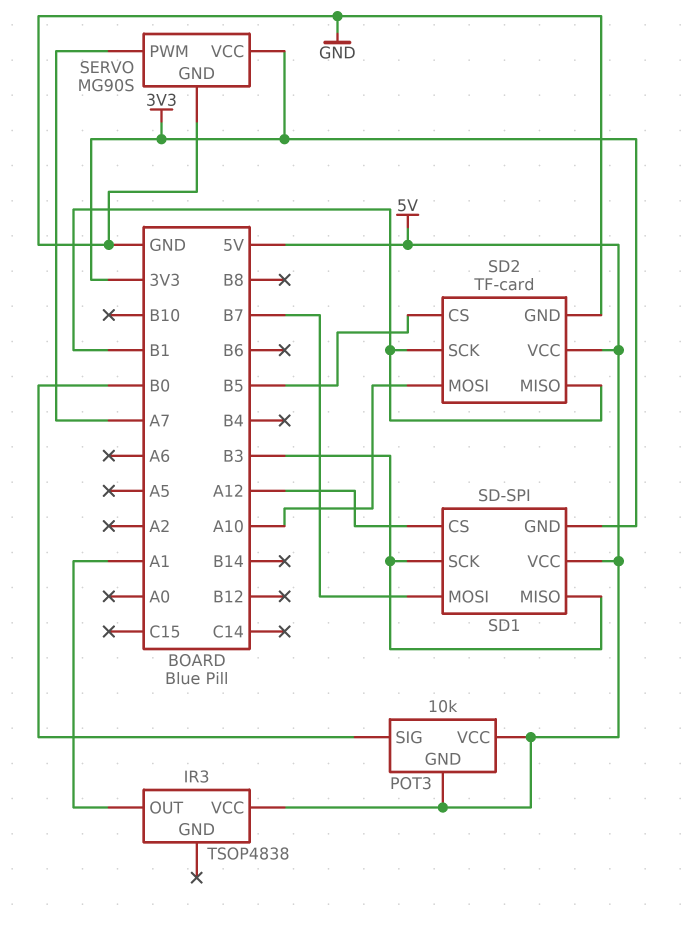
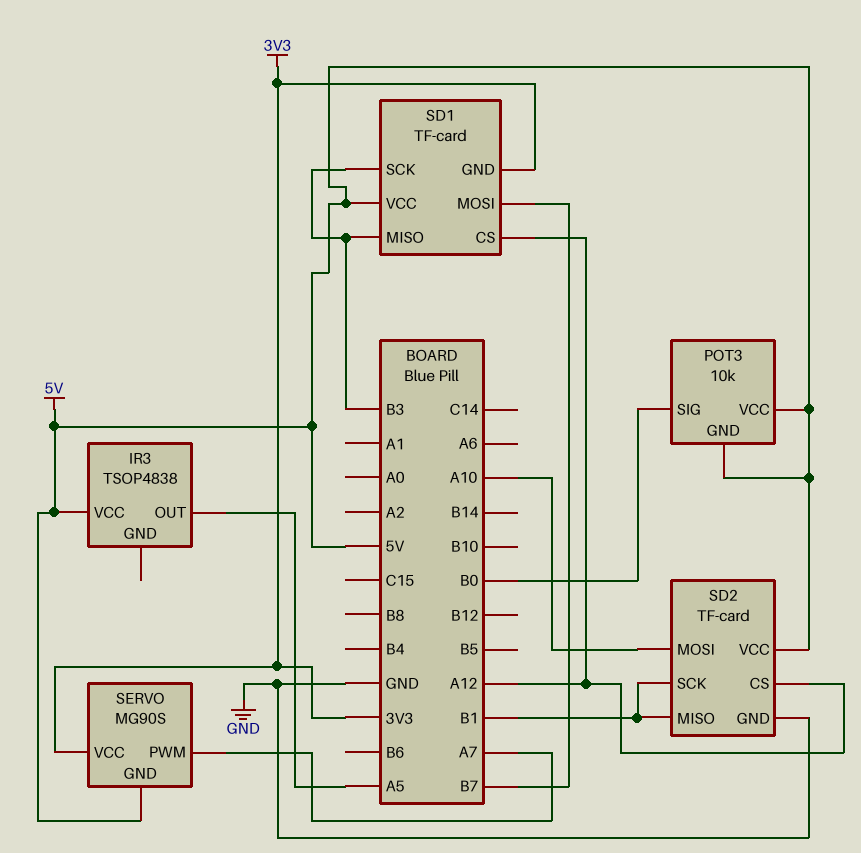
IR3 pin OUT: A1 -> A5
SD1: SD-SPI -> TF-card
SD2 pin CS: B5 -> A12
SERVO pin GND: GND -> 5V

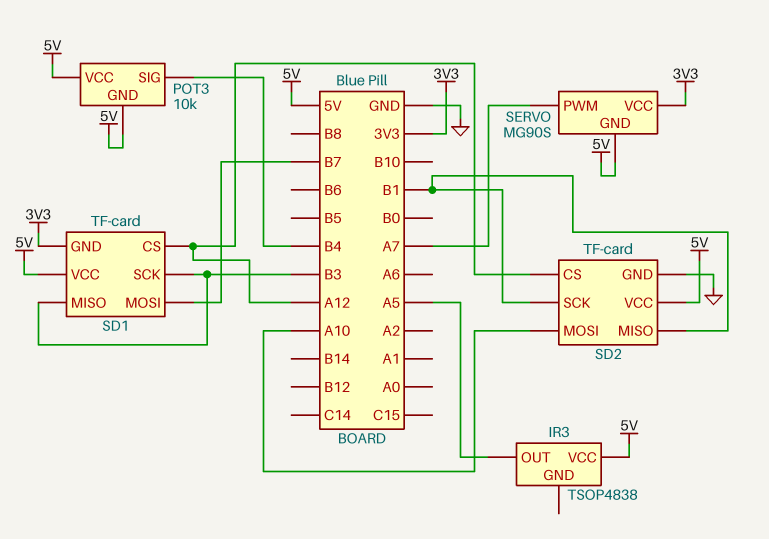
POT3 pin SIG: B0 -> B4

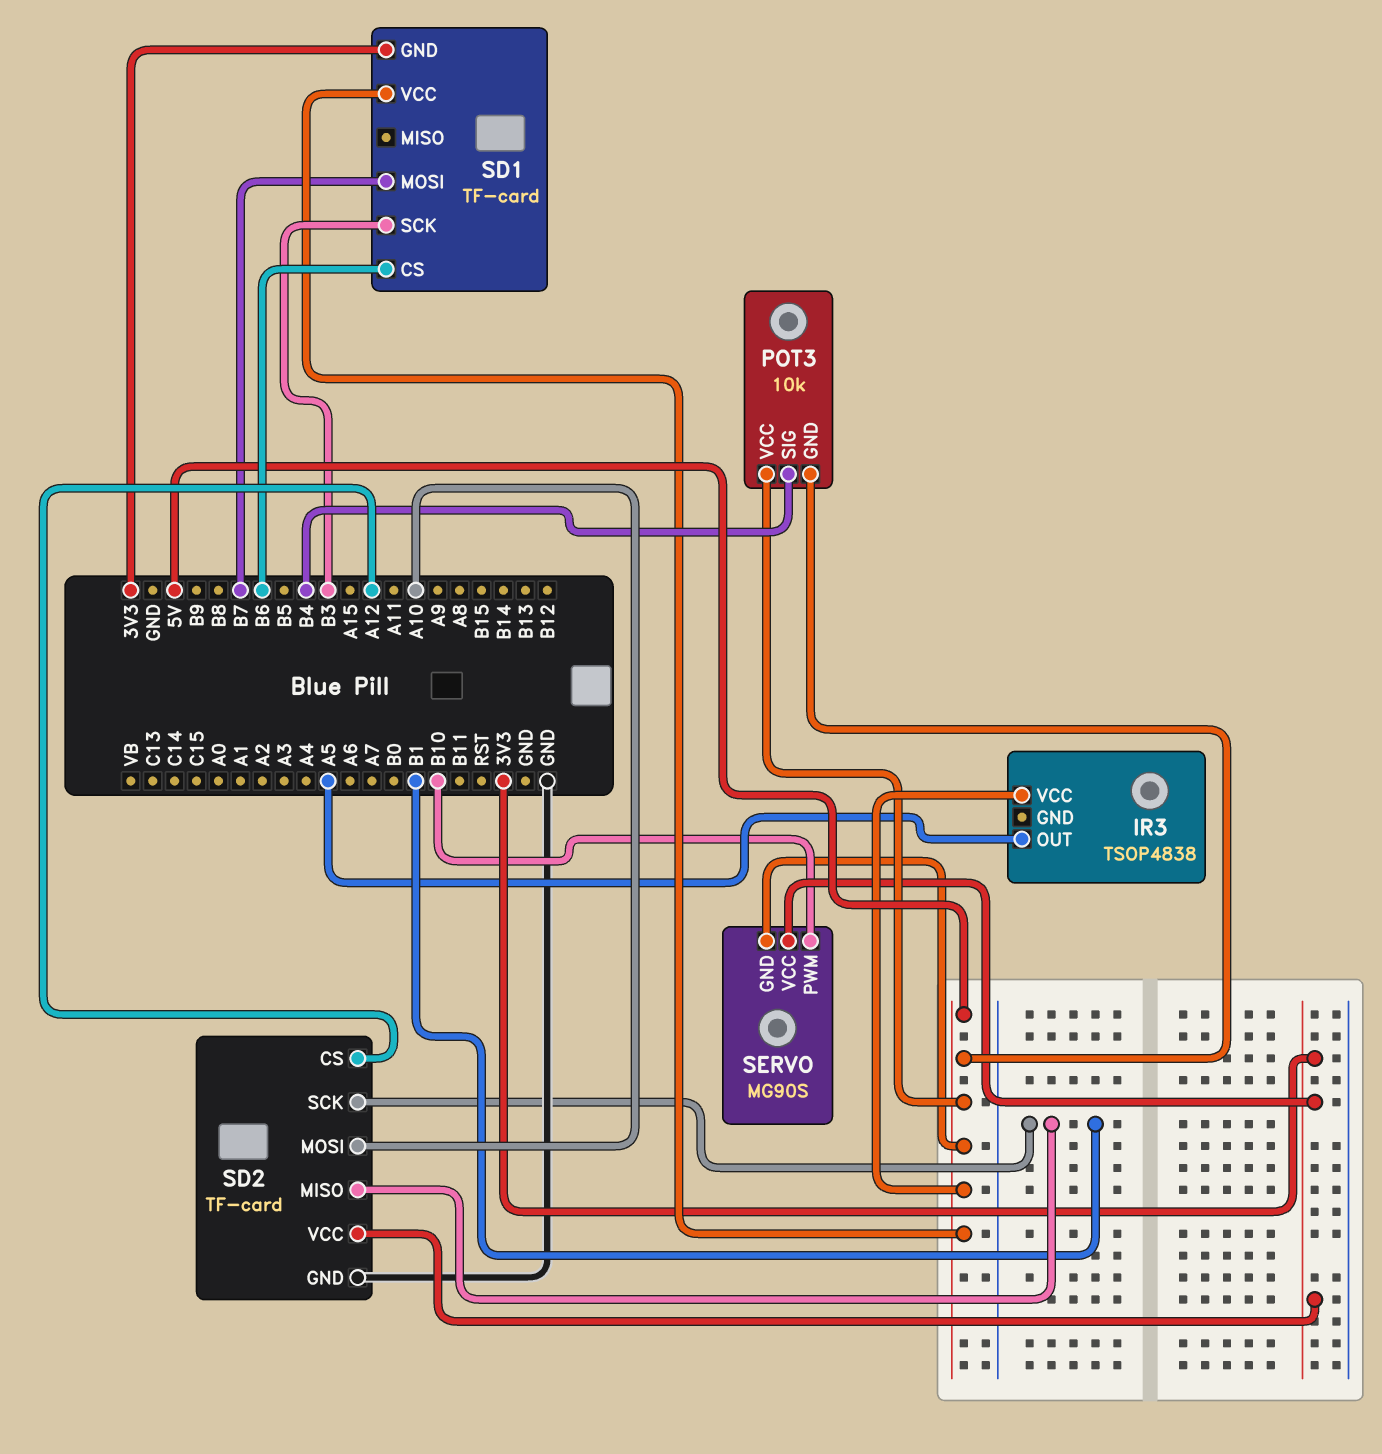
SD1 pin CS: A12 -> B6
SD1 pin MISO: B3 -> none
SD2 pin VCC: 5V -> 3V3
SERVO pin PWM: A7 -> B10

